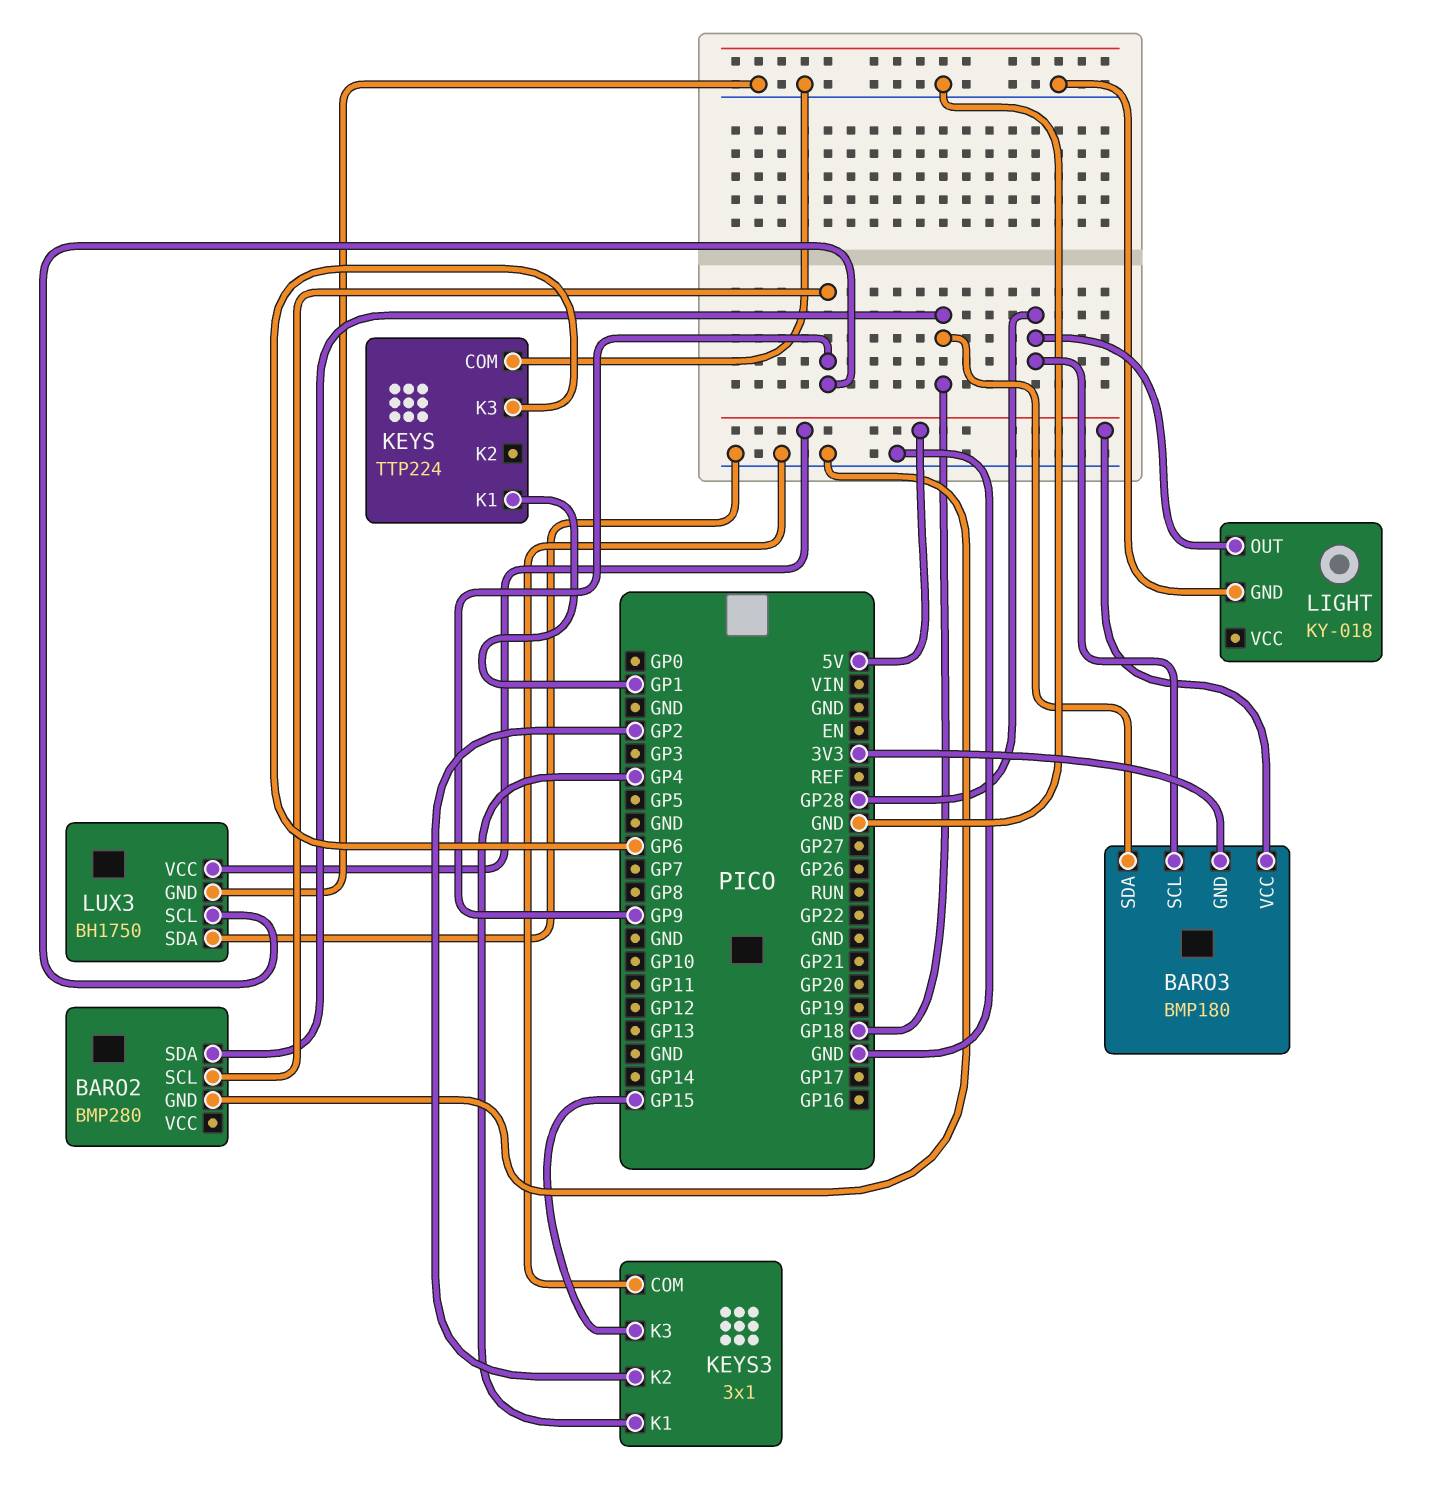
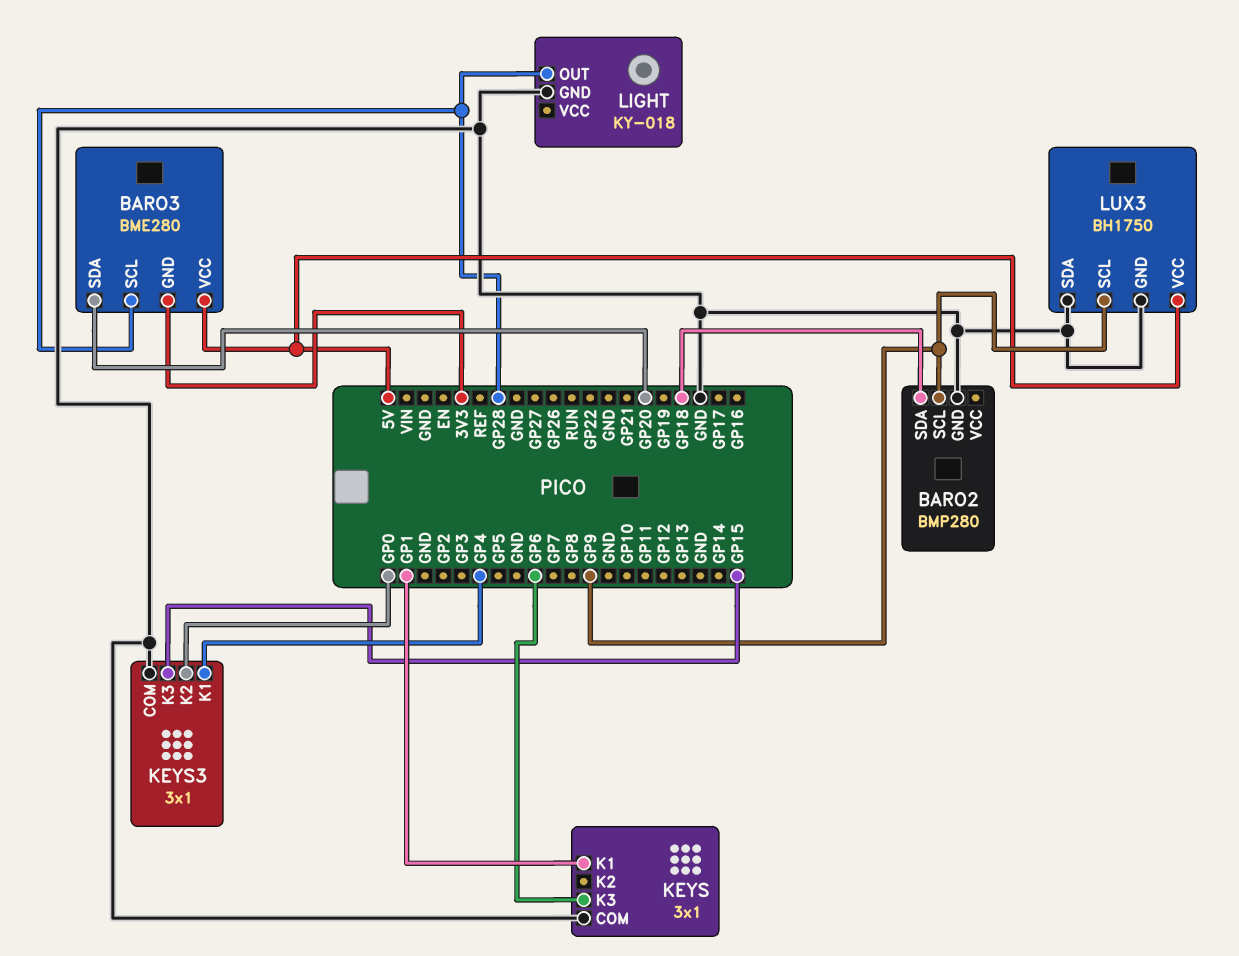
BARO3: BMP180 -> BME280
BARO3 pin SDA: GP18 -> GP20
KEYS: TTP224 -> 3x1
KEYS3 pin K2: GP2 -> GP0

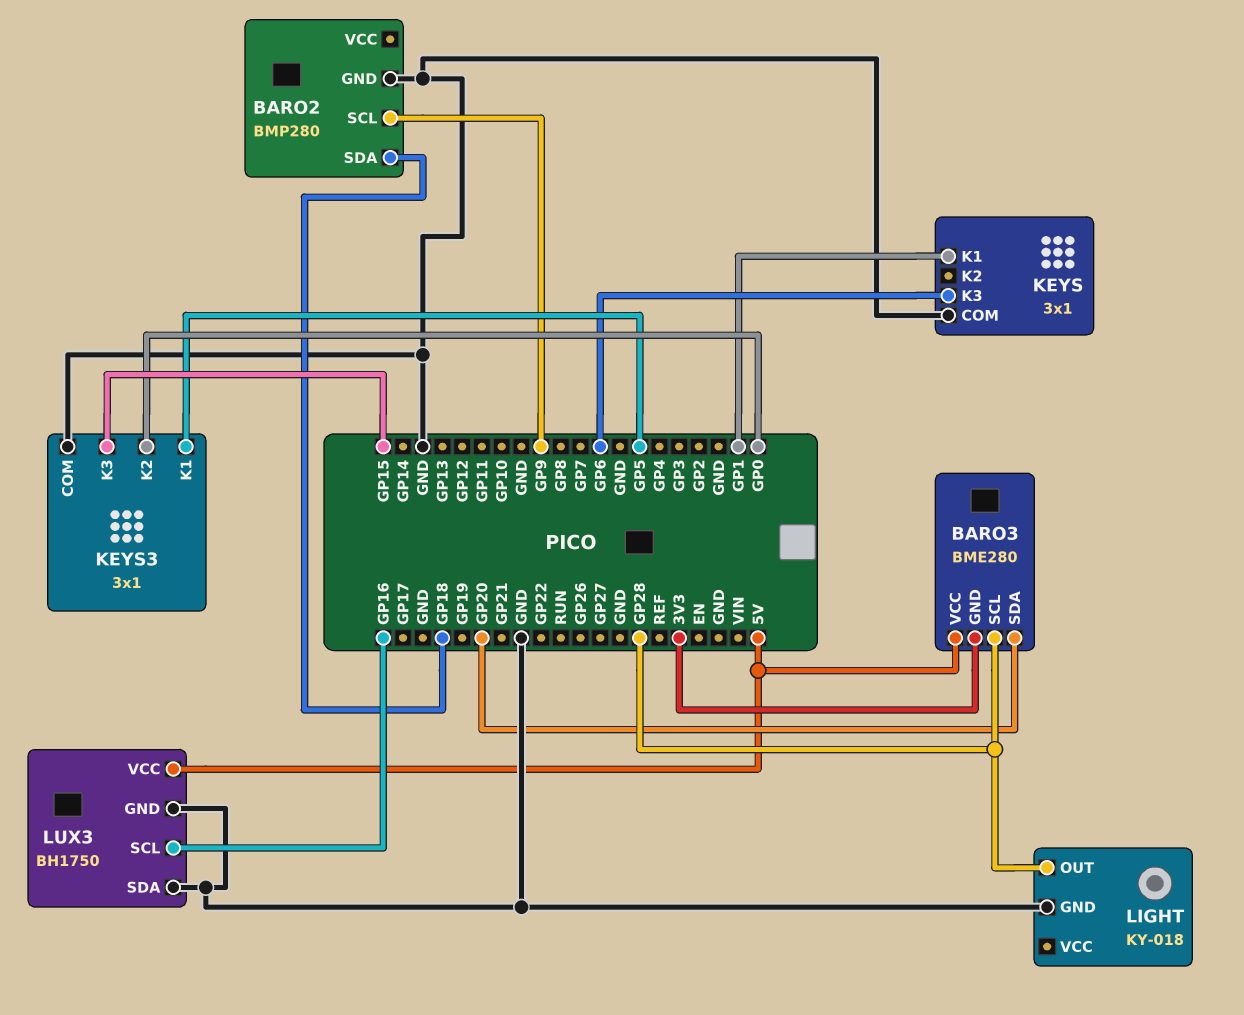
KEYS3 pin K1: GP4 -> GP5
LUX3 pin SCL: GP9 -> GP16

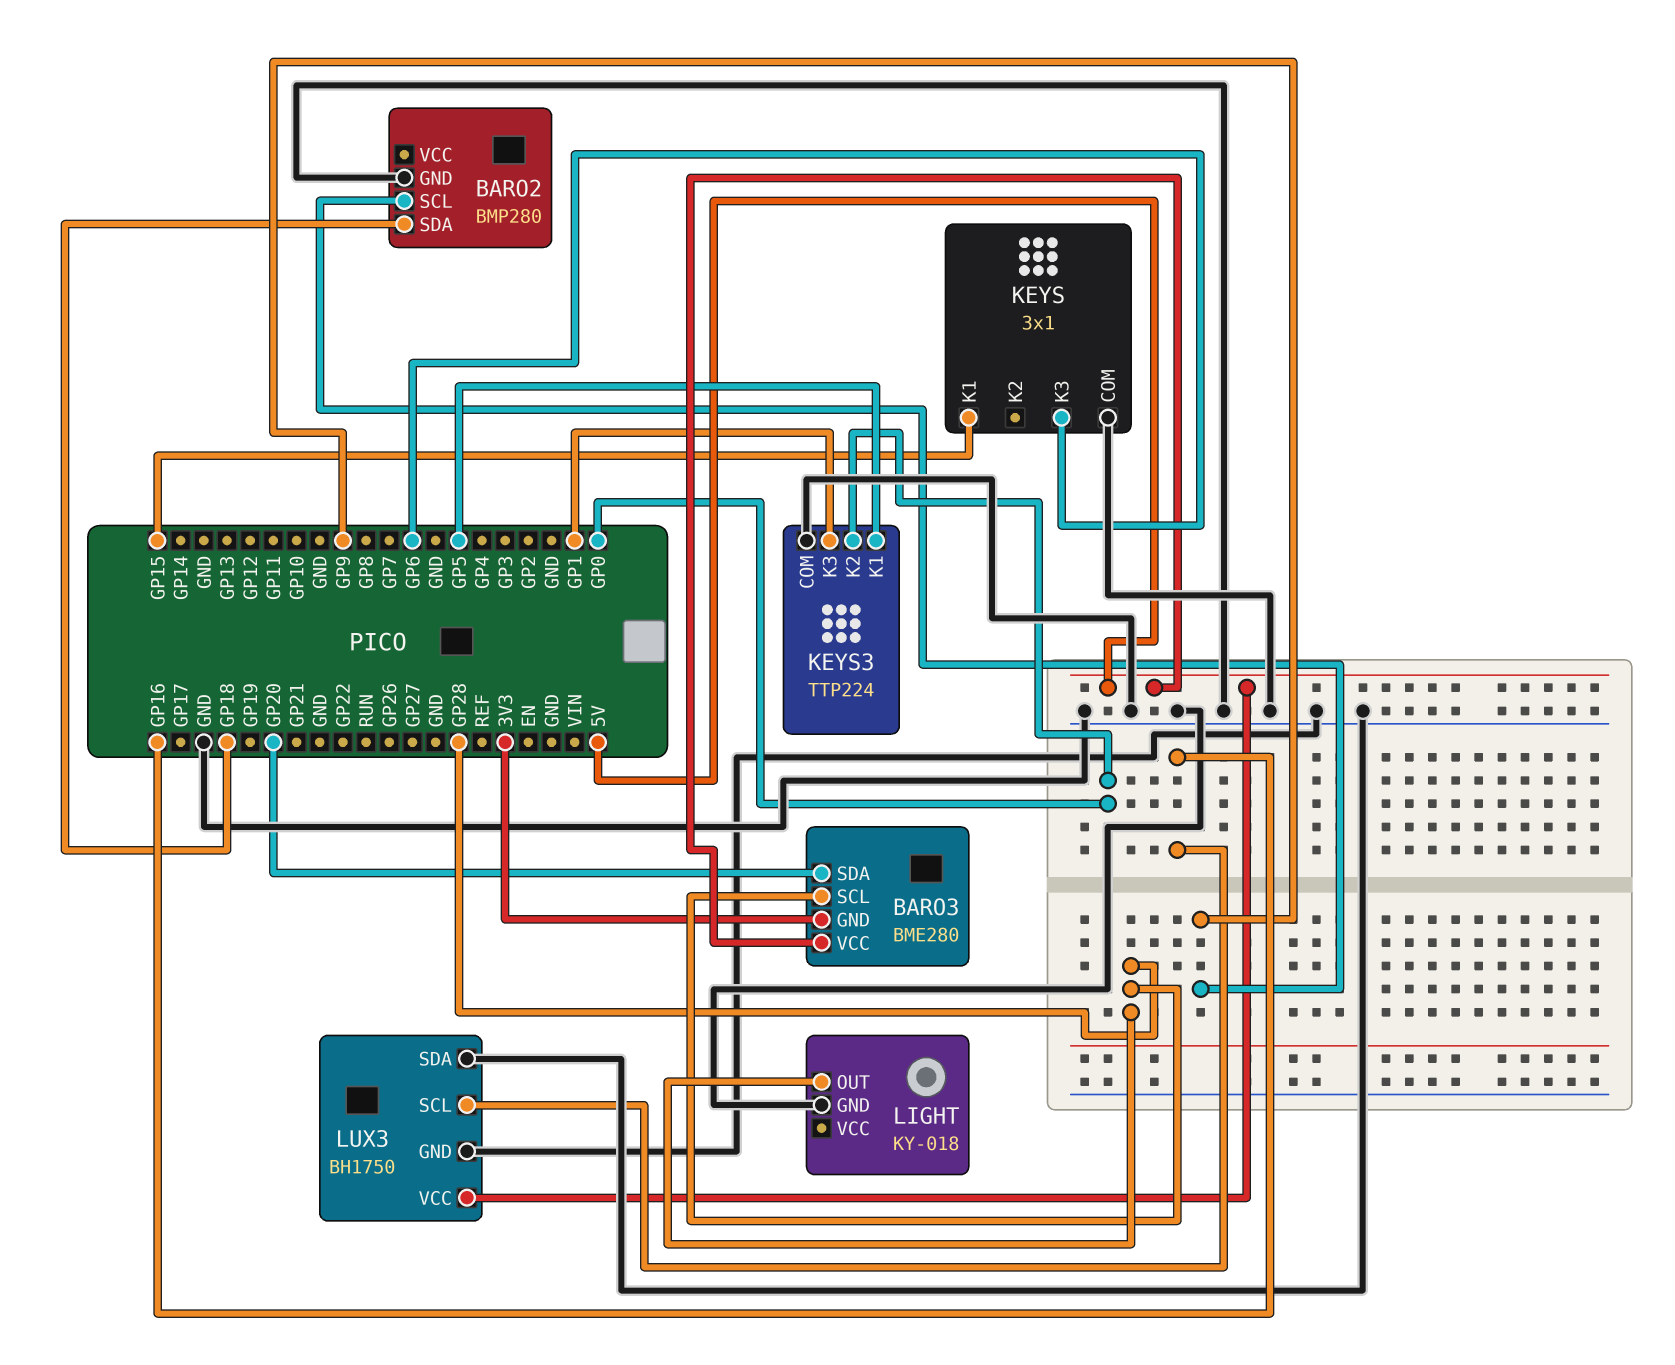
KEYS pin K1: GP1 -> GP15
KEYS3: 3x1 -> TTP224
KEYS3 pin K3: GP15 -> GP1

